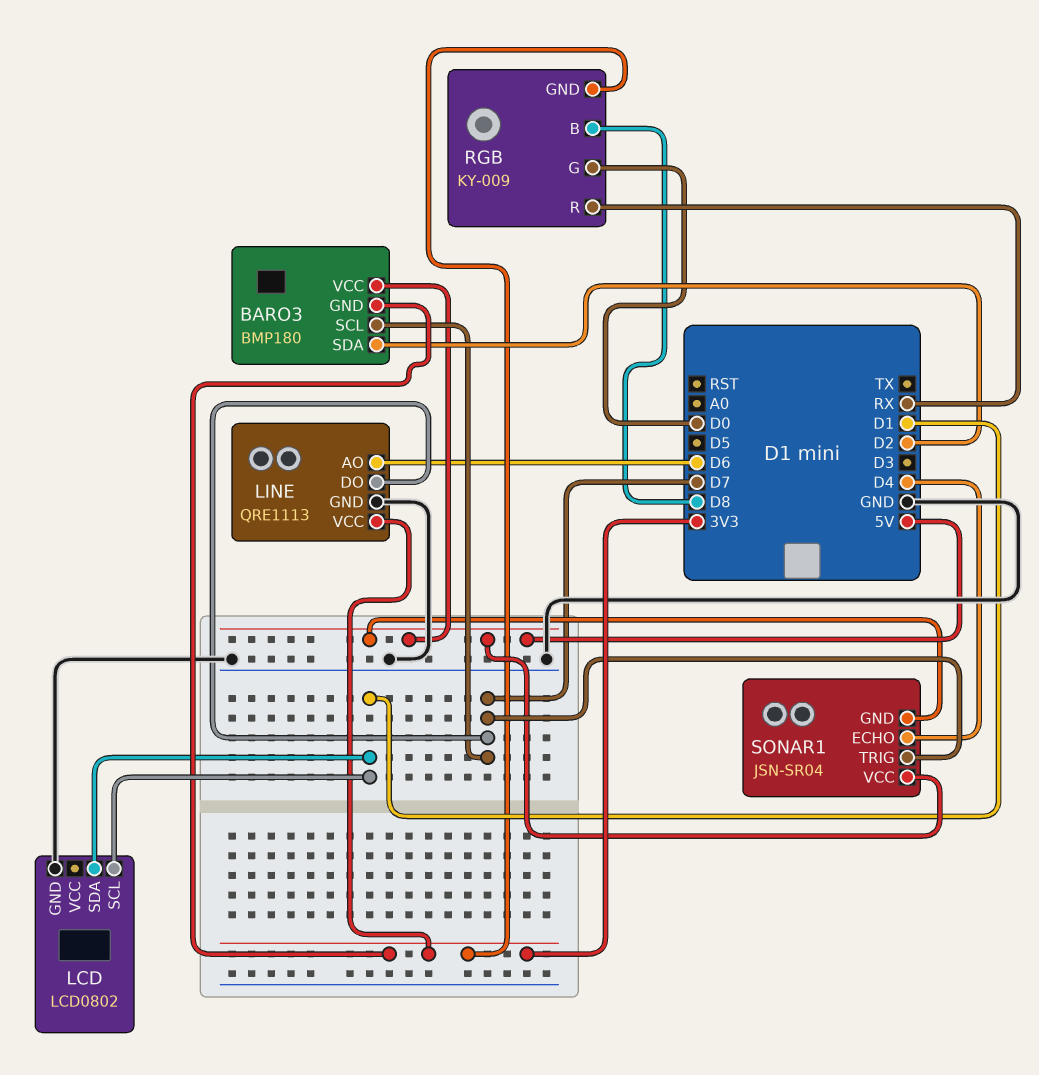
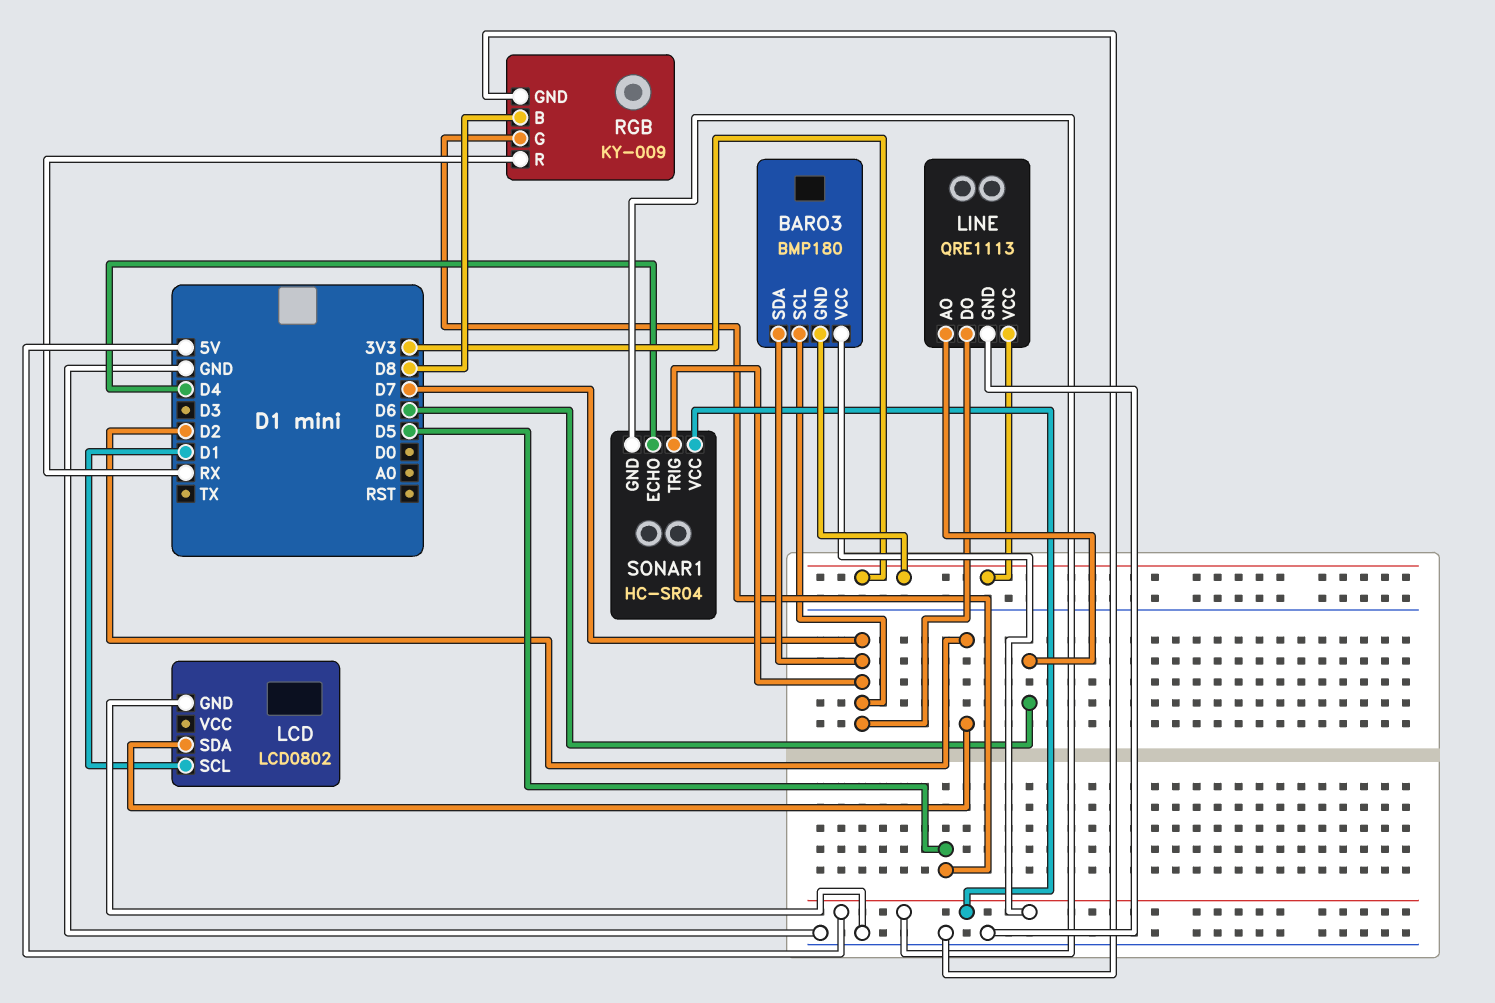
BARO3 pin SDA: D2 -> D7
LCD pin SDA: D1 -> D2
RGB pin G: D0 -> D5
RGB pin GND: 3V3 -> GND
SONAR1: JSN-SR04 -> HC-SR04

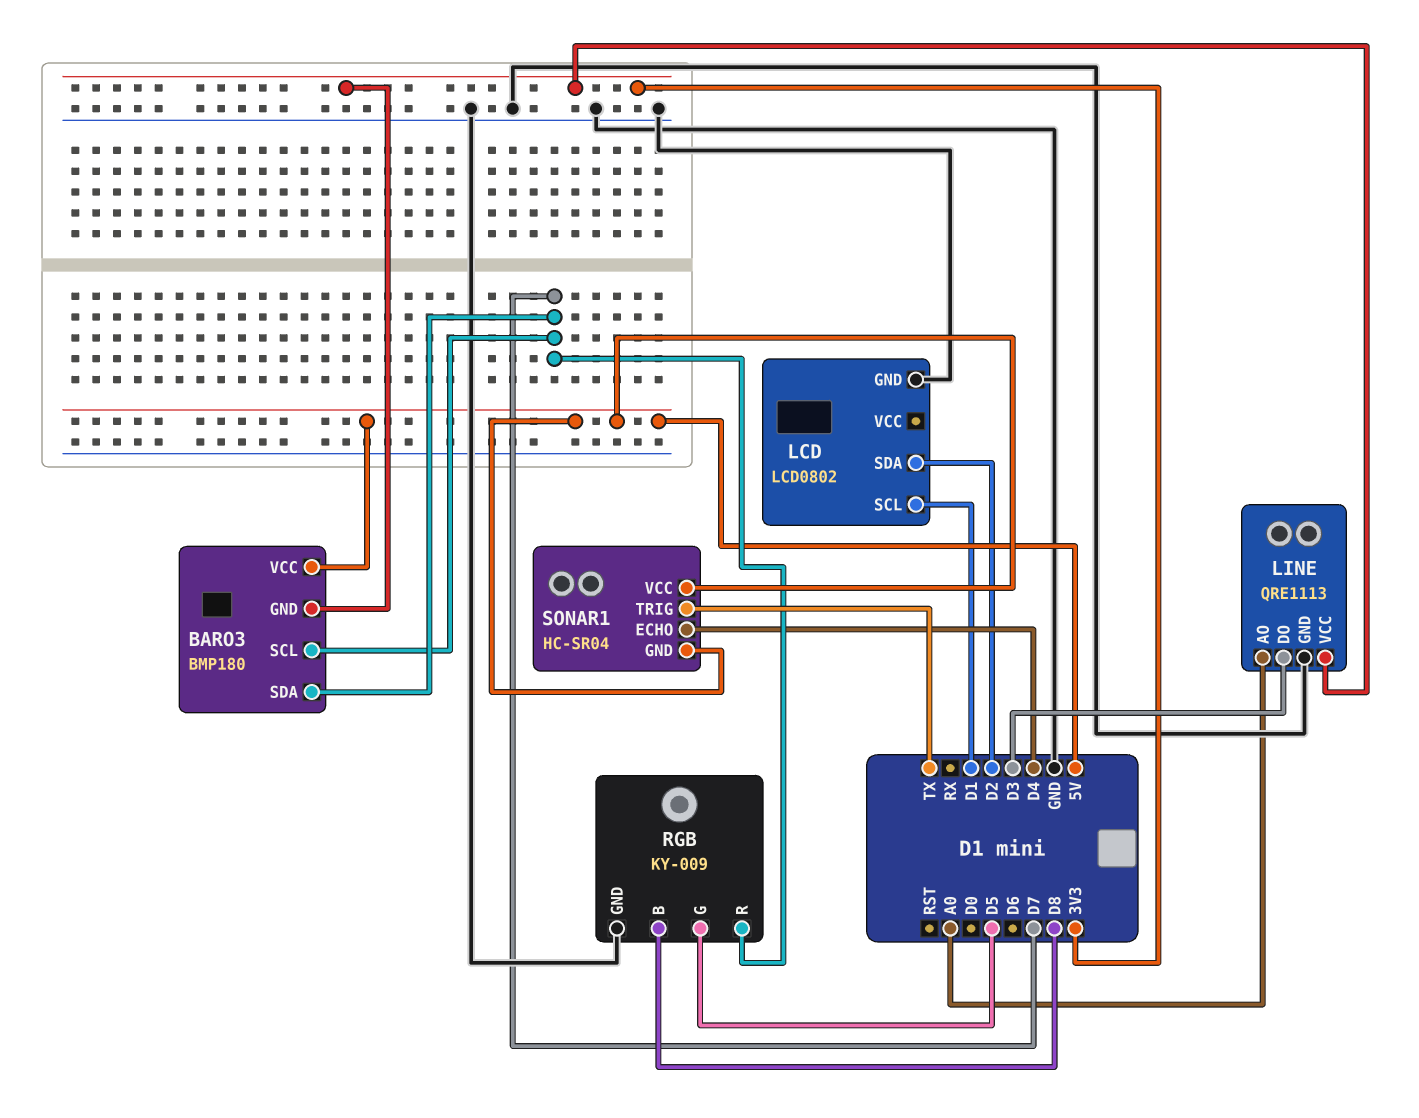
LINE pin AO: D6 -> A0
LINE pin DO: D7 -> D3
RGB pin R: RX -> D7
SONAR1 pin TRIG: D7 -> TX

